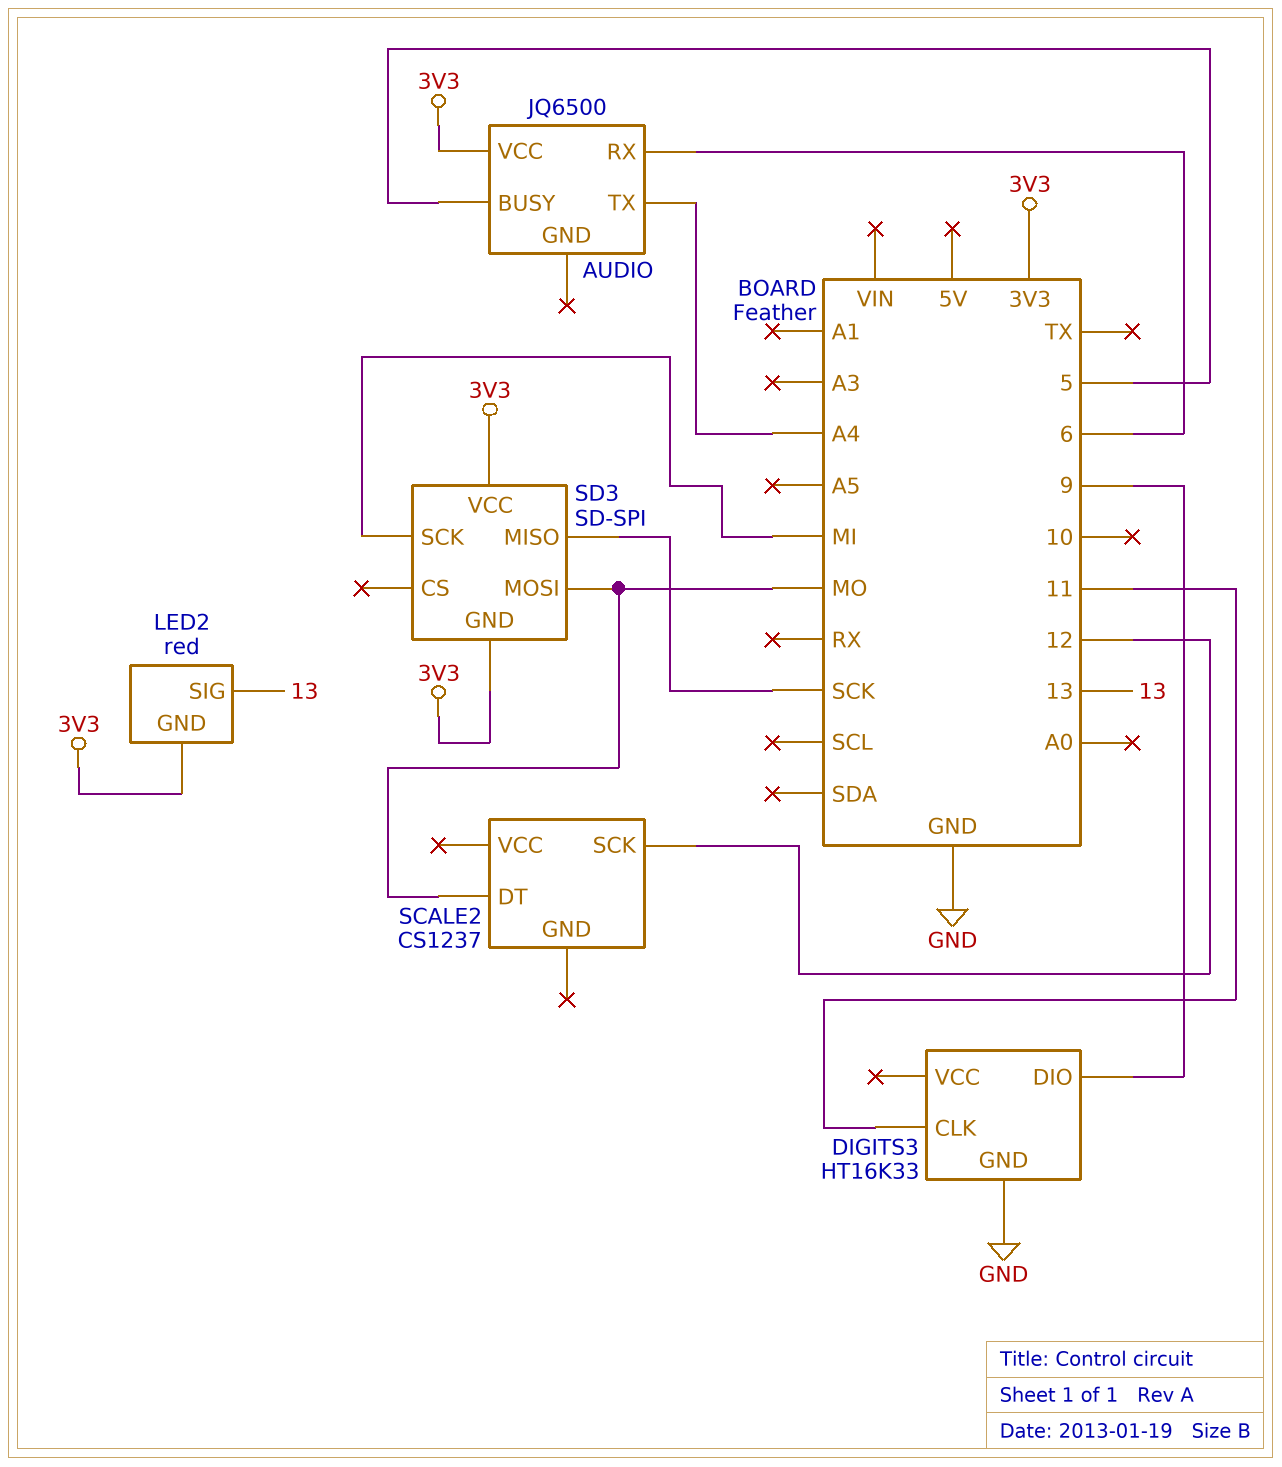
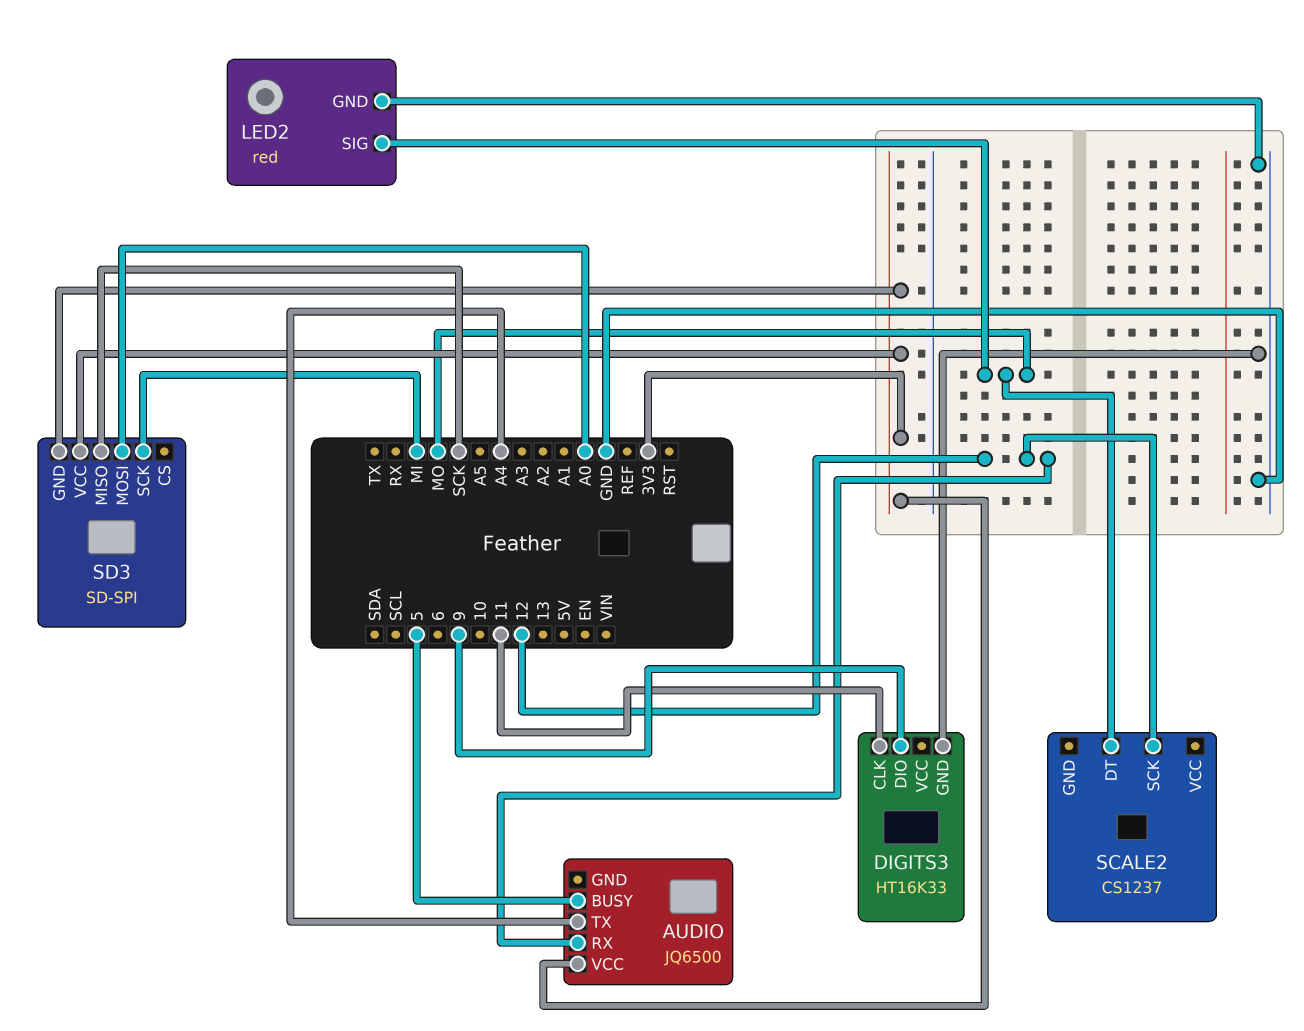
AUDIO pin RX: 6 -> 12
LED2 pin GND: 3V3 -> GND
LED2 pin SIG: 13 -> MO
SD3 pin MOSI: MO -> A0

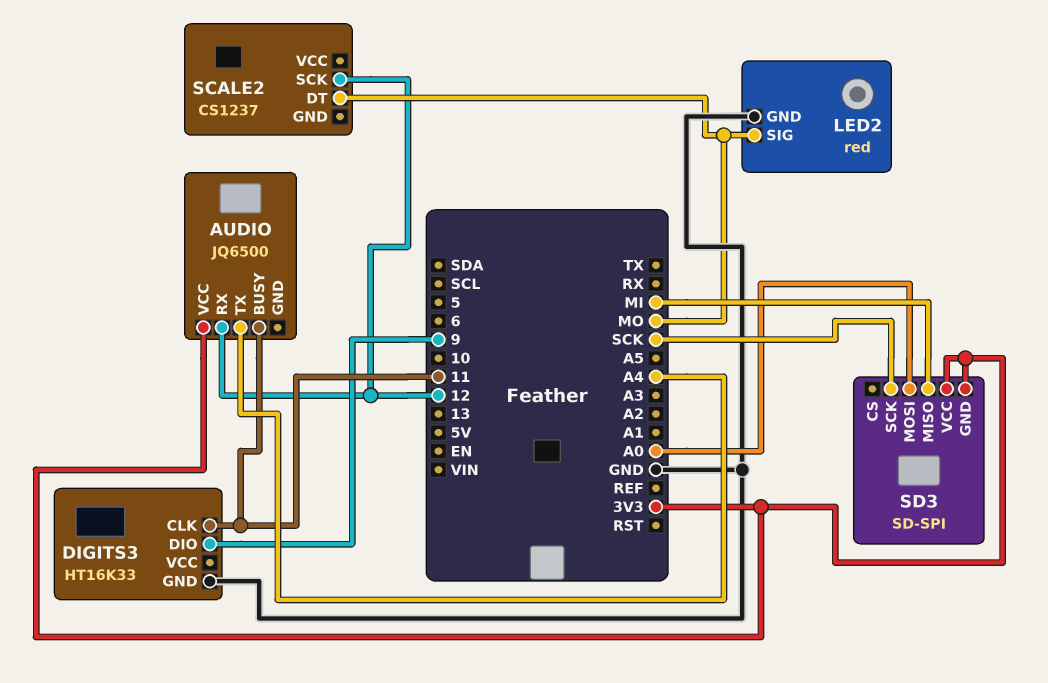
AUDIO pin BUSY: 5 -> 11
SD3 pin MISO: SCK -> MI
SD3 pin SCK: MI -> SCK

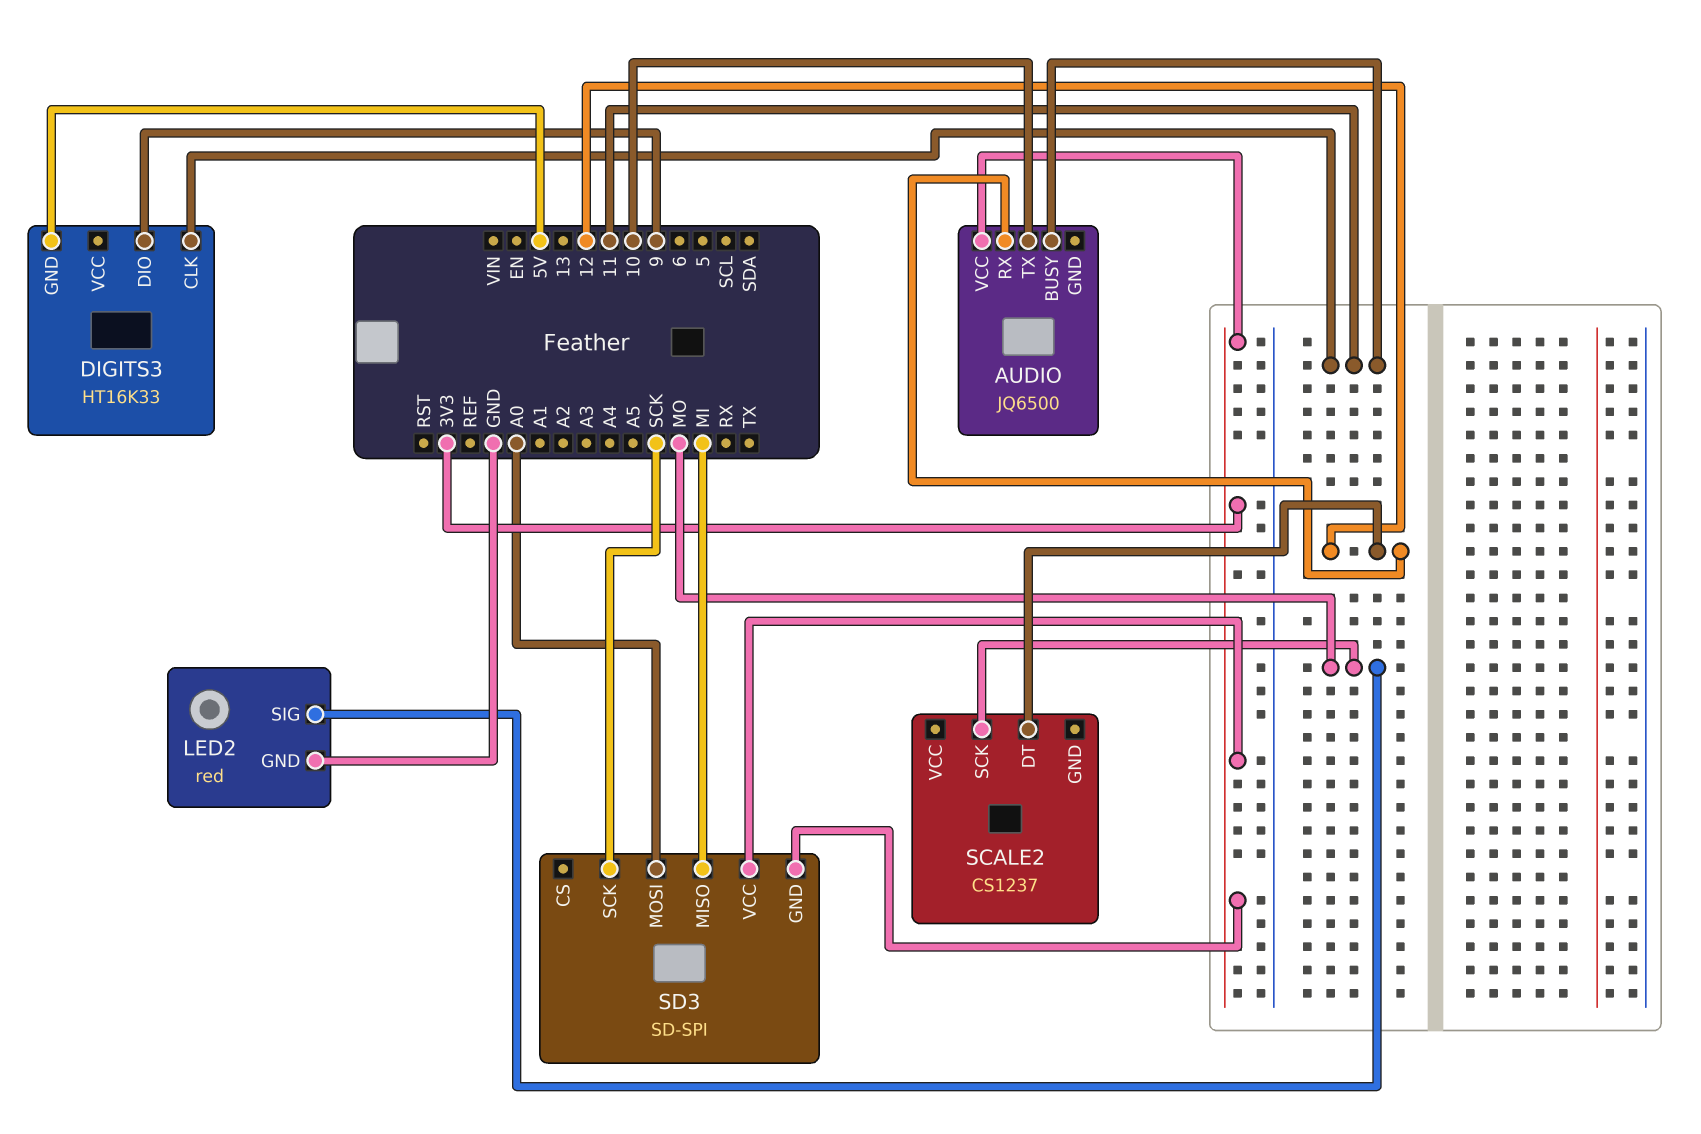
AUDIO pin TX: A4 -> 10
DIGITS3 pin GND: GND -> 5V
SCALE2 pin DT: MO -> 12
SCALE2 pin SCK: 12 -> MO

